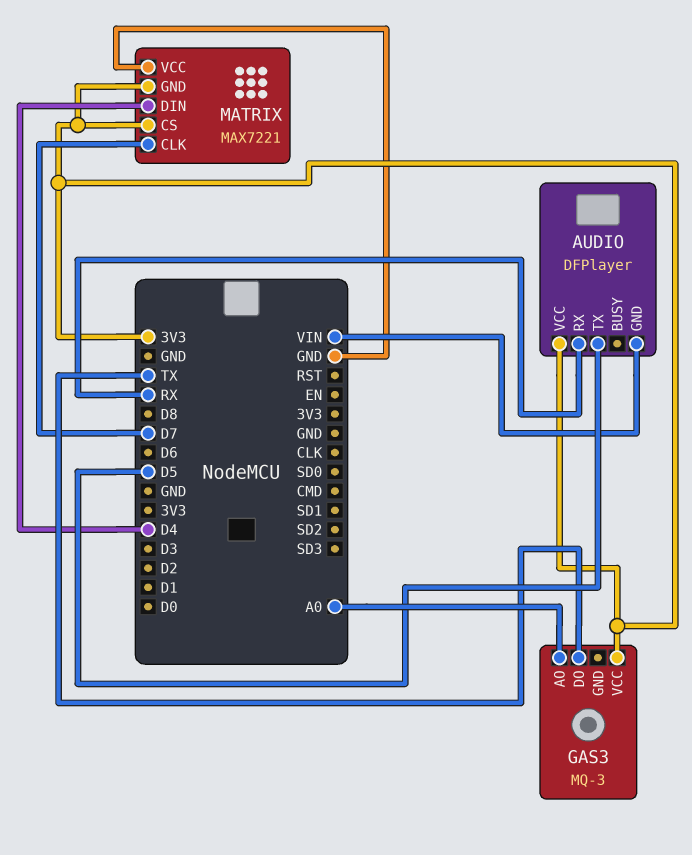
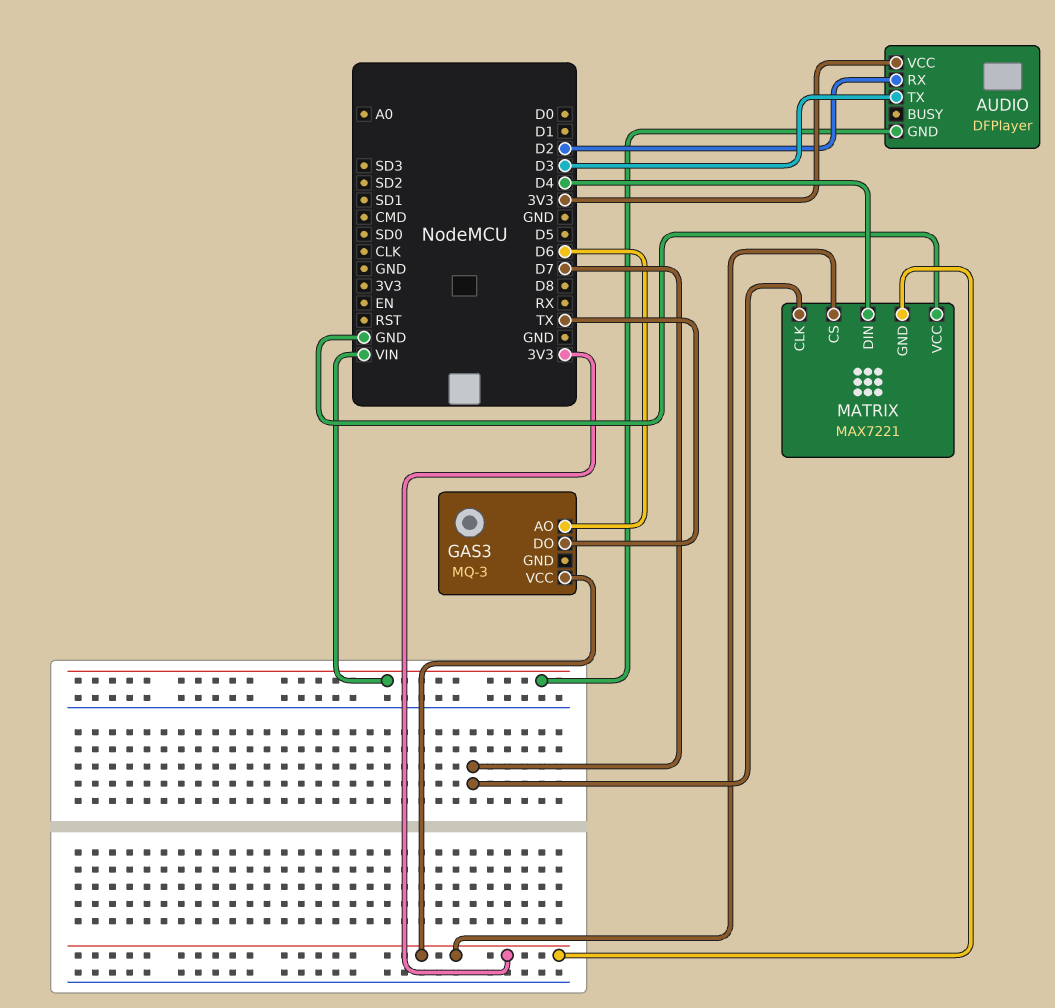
AUDIO pin RX: RX -> D2
AUDIO pin TX: D5 -> D3
GAS3 pin AO: A0 -> D6

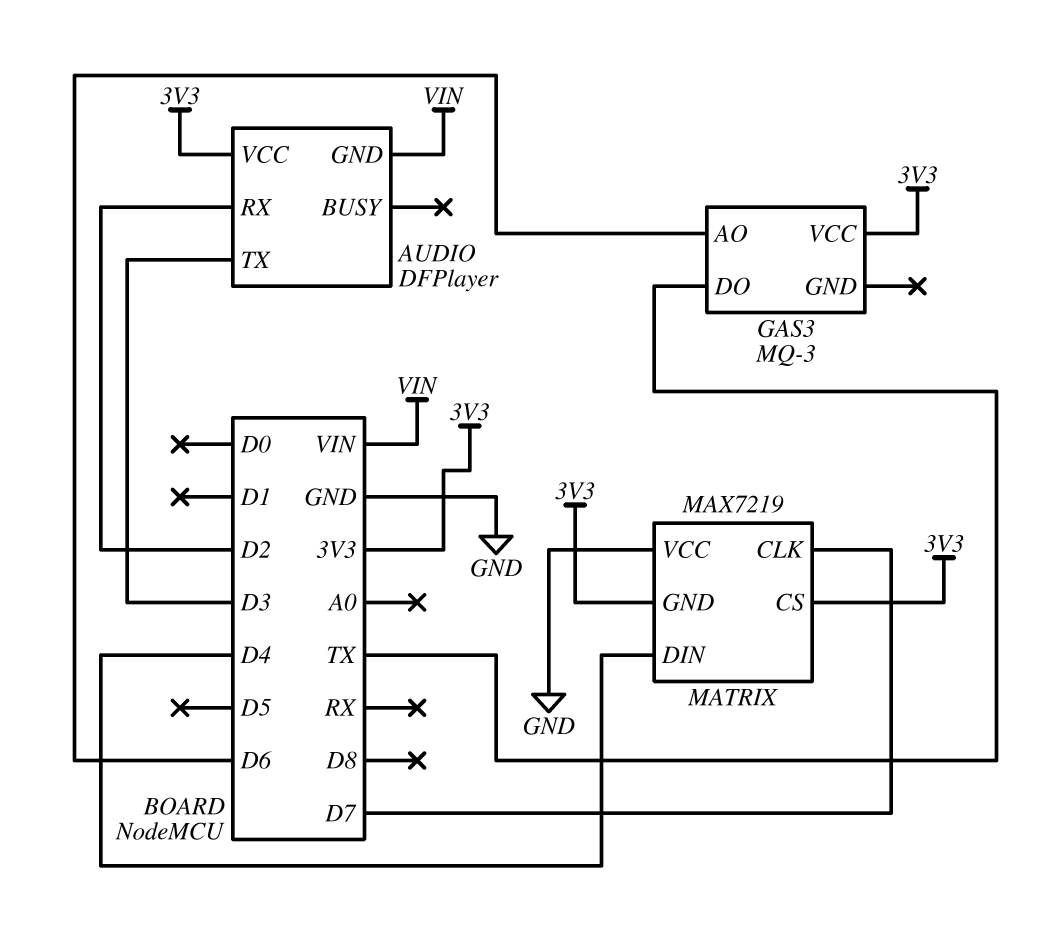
MATRIX: MAX7221 -> MAX7219

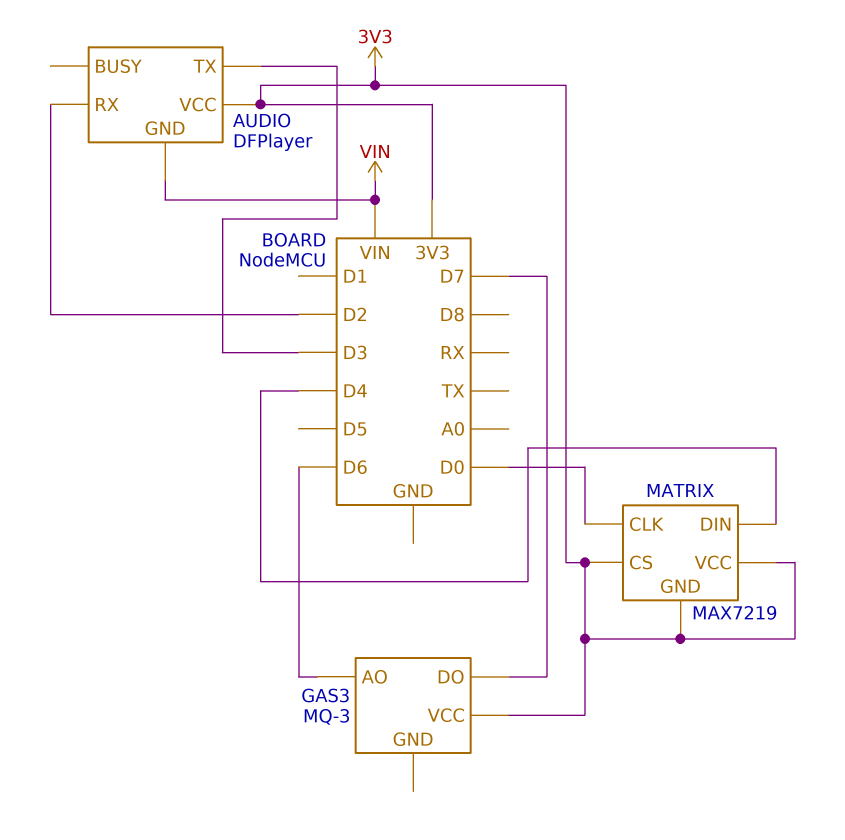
GAS3 pin DO: TX -> D7
MATRIX pin CLK: D7 -> D0
MATRIX pin VCC: GND -> 3V3

